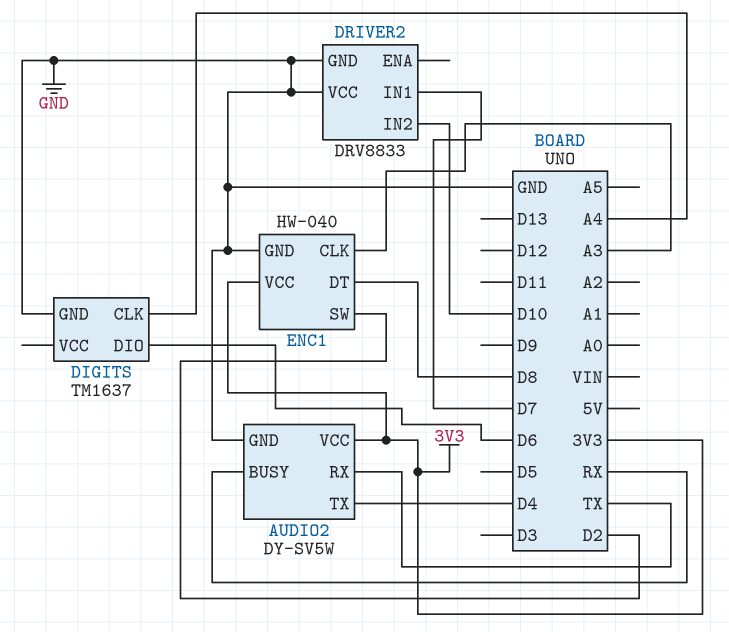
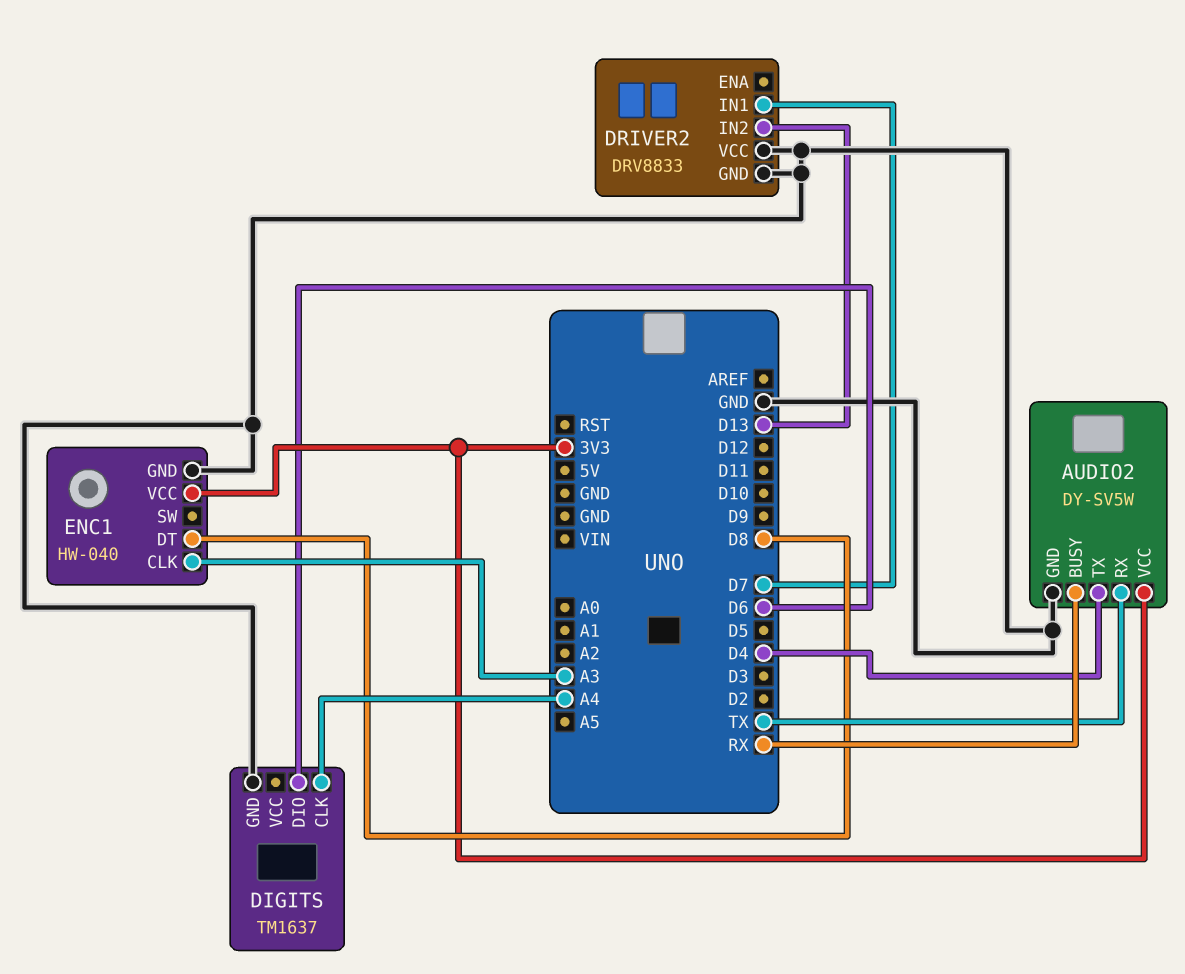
DRIVER2 pin IN2: D10 -> D13
ENC1 pin SW: D2 -> none

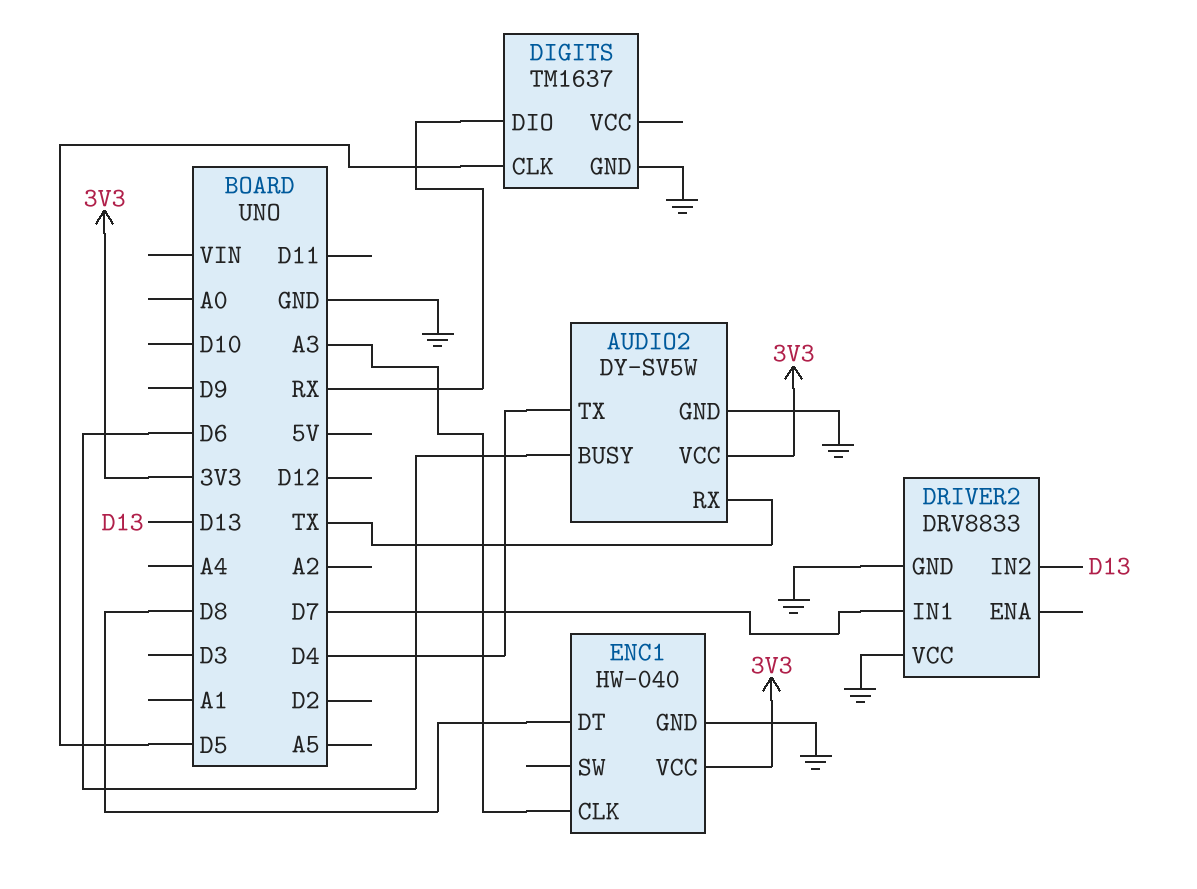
AUDIO2 pin BUSY: RX -> D6
DIGITS pin CLK: A4 -> D5
DIGITS pin DIO: D6 -> RX

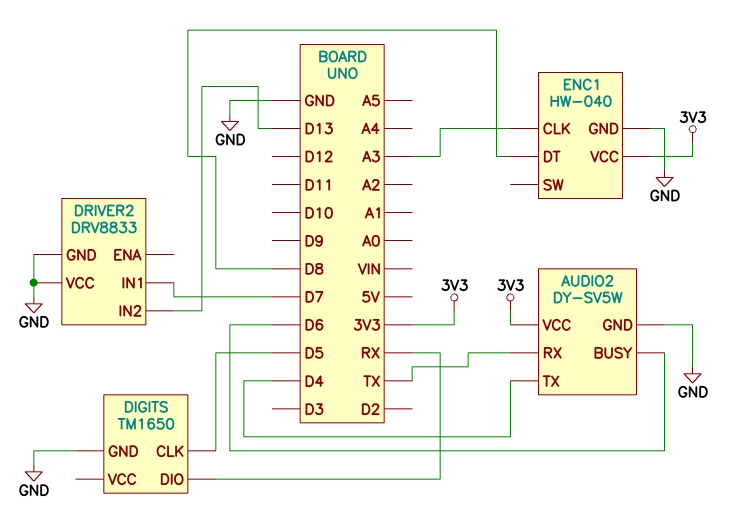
DIGITS: TM1637 -> TM1650

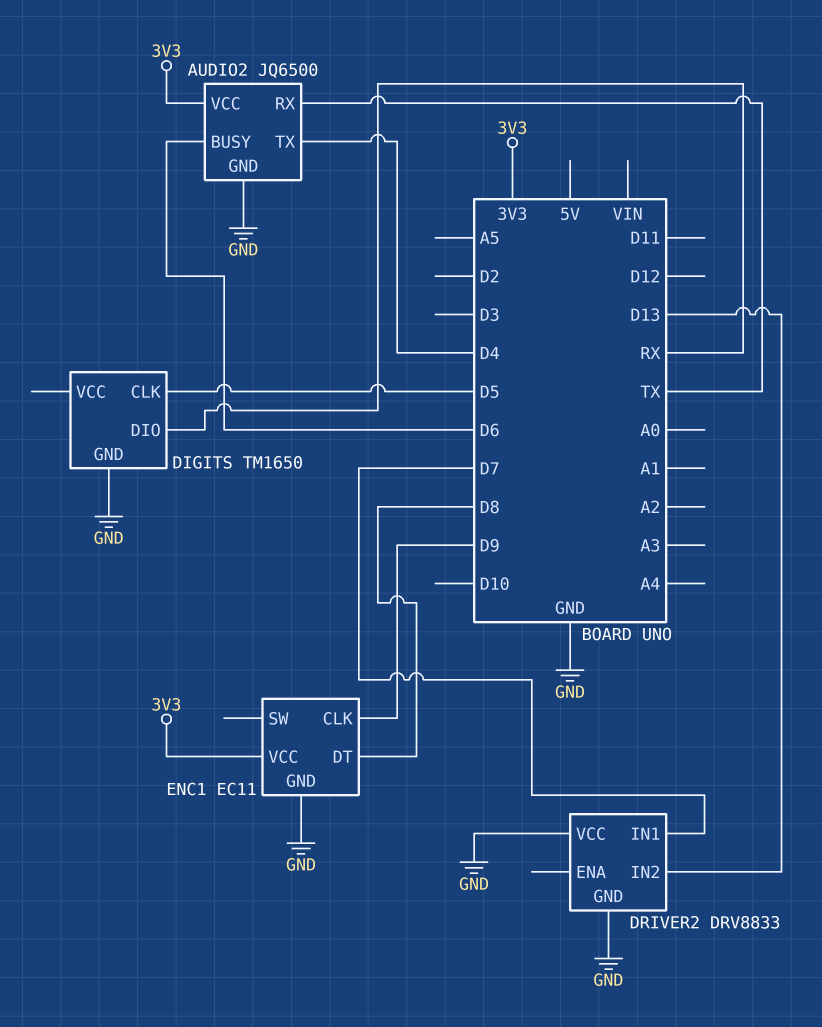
AUDIO2: DY-SV5W -> JQ6500
ENC1: HW-040 -> EC11
ENC1 pin CLK: A3 -> D9

